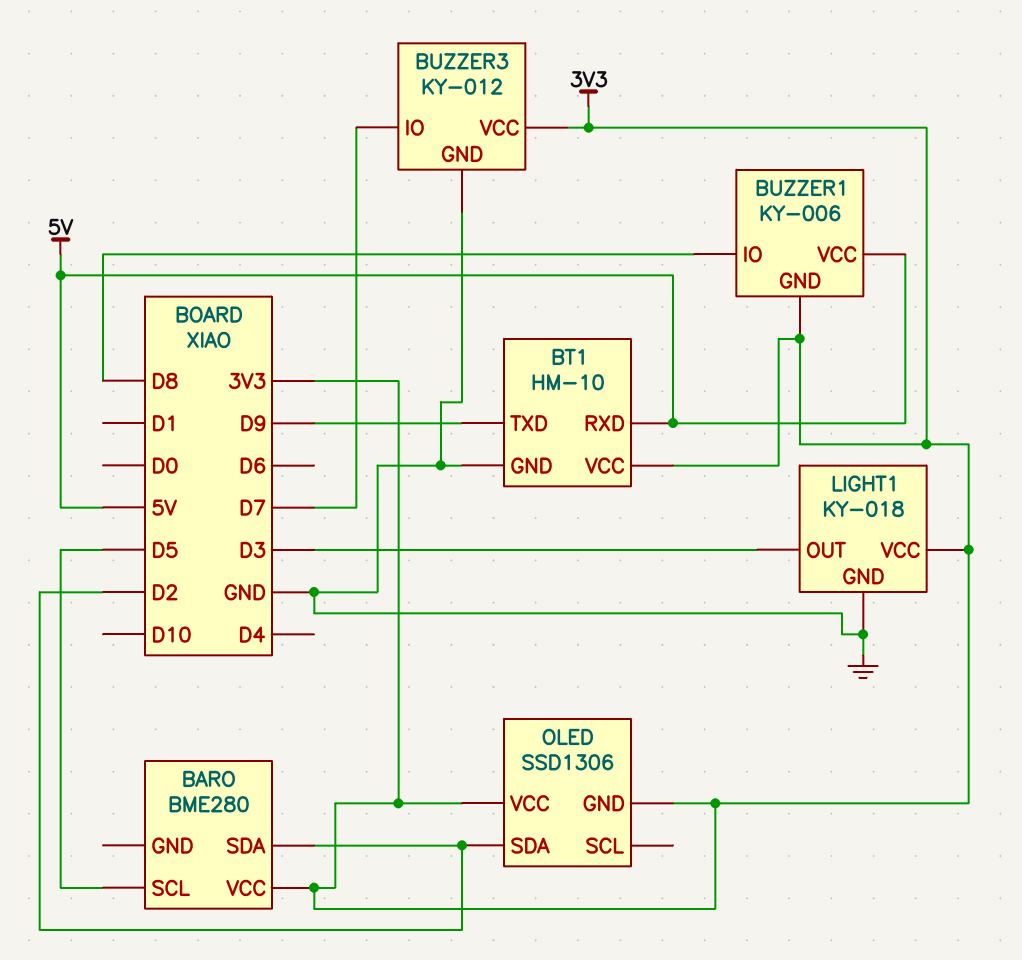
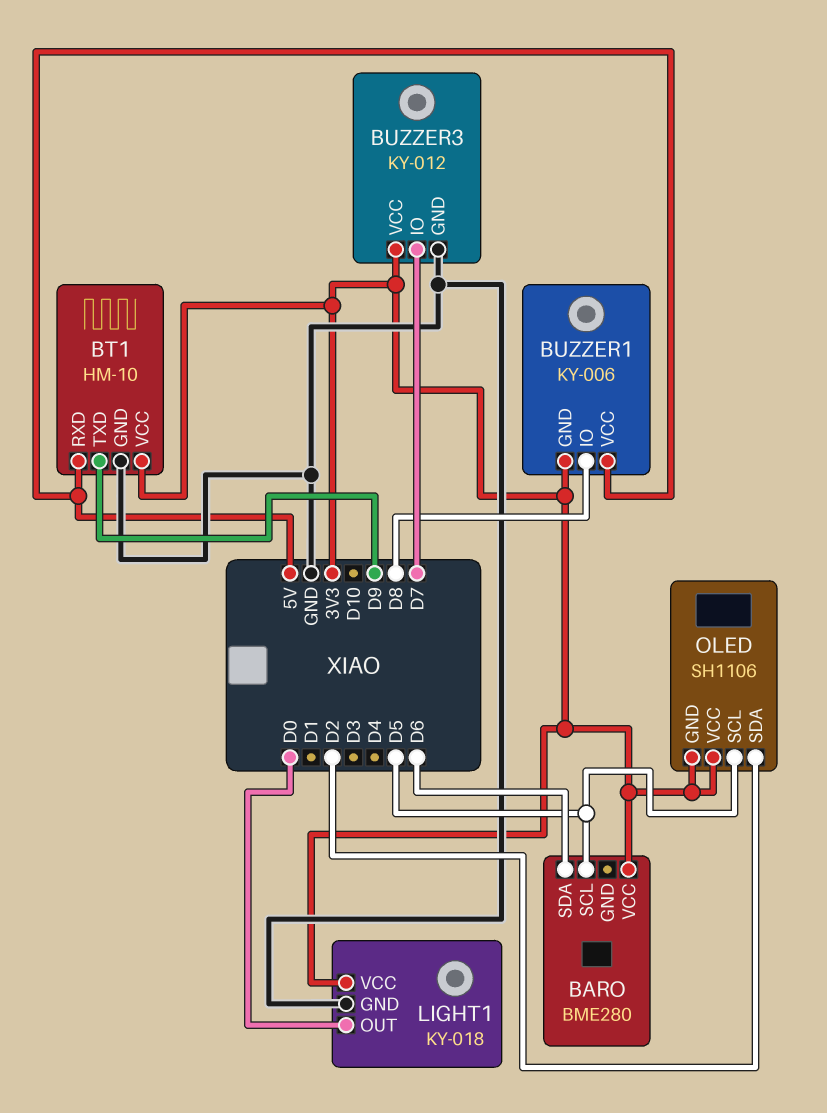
BARO pin SDA: D2 -> D6
LIGHT1 pin OUT: D3 -> D0
OLED: SSD1306 -> SH1106
OLED pin SCL: none -> D5

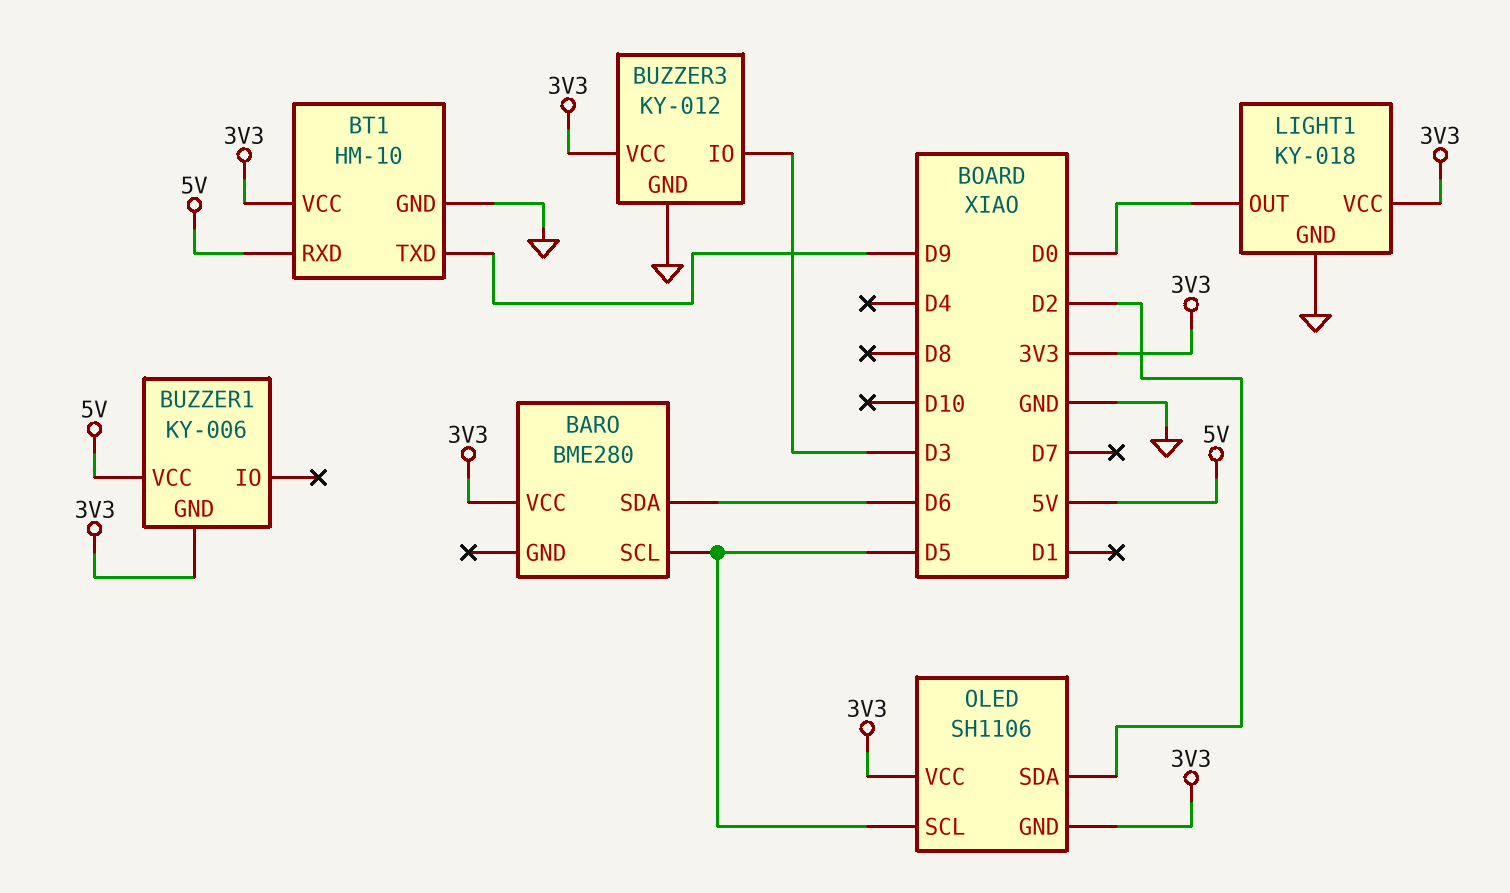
BUZZER1 pin IO: D8 -> none
BUZZER3 pin IO: D7 -> D3

